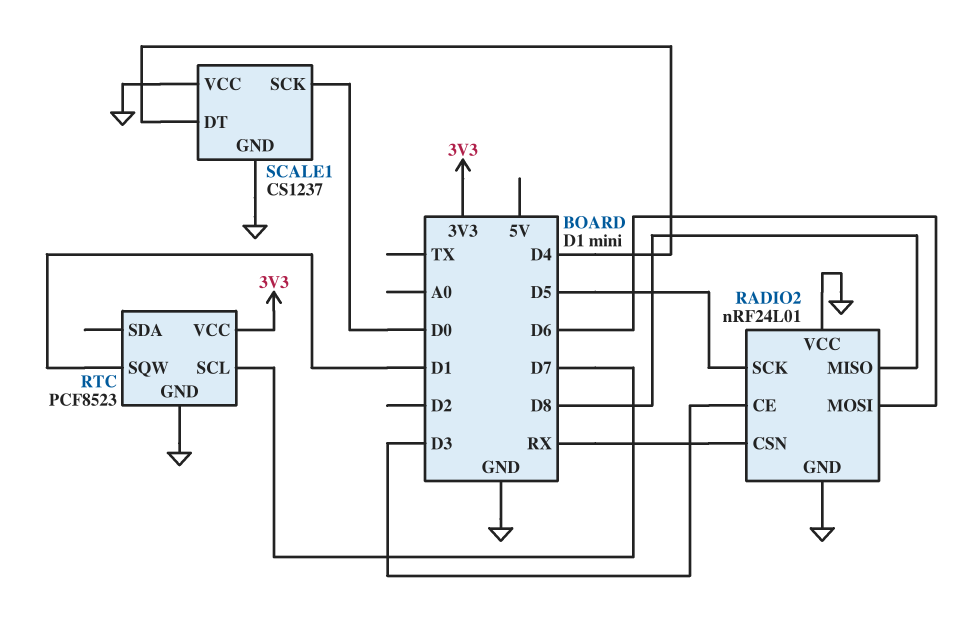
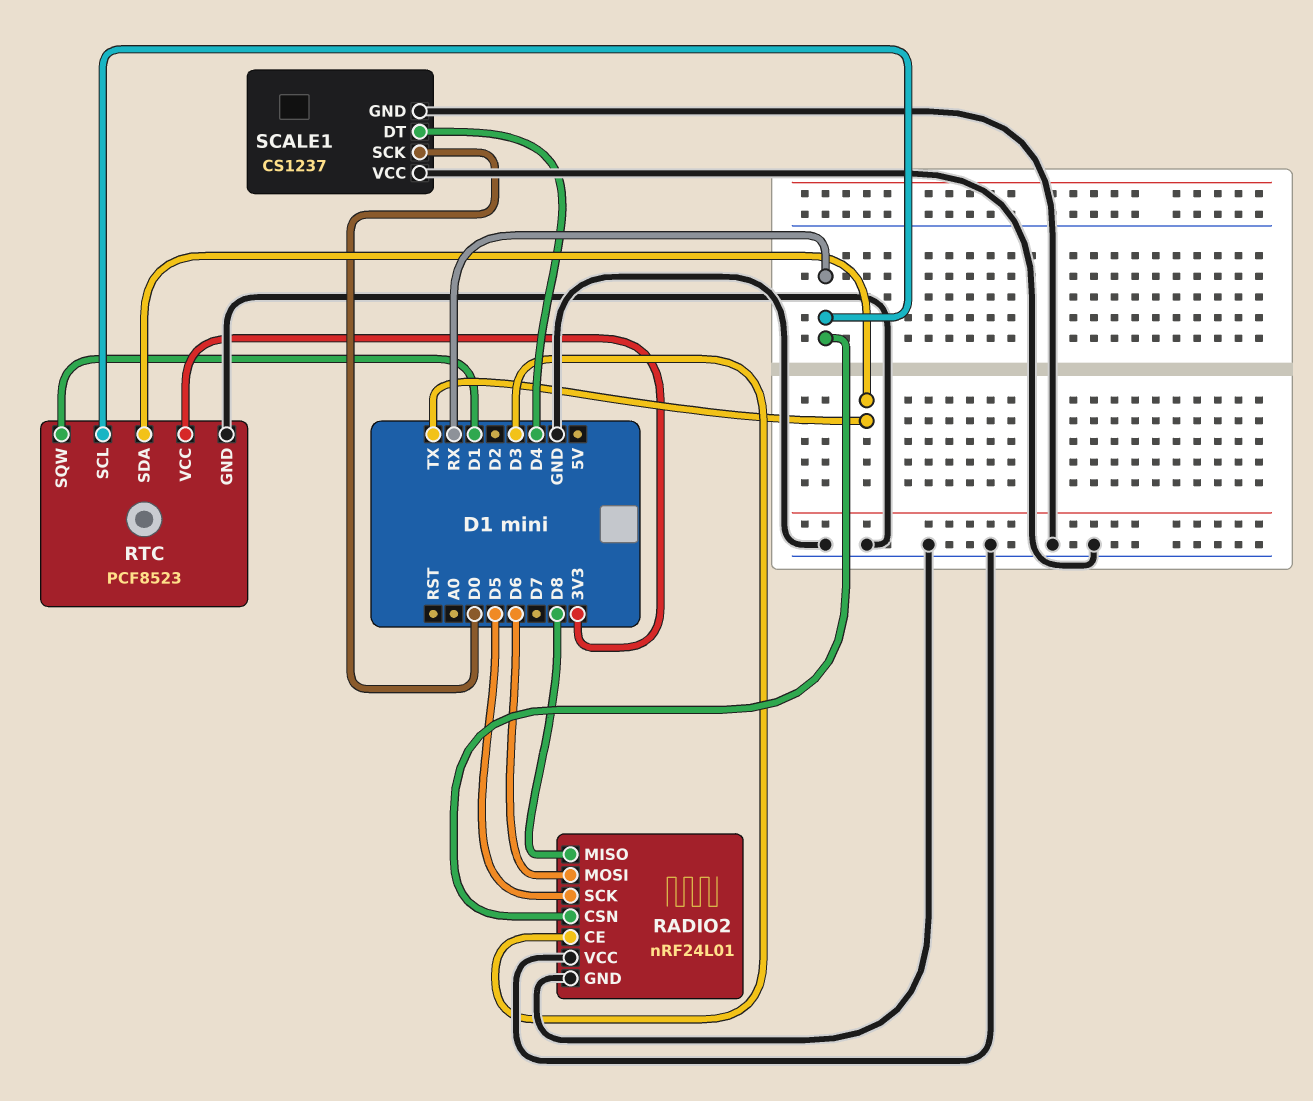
RTC pin SCL: D7 -> RX
RTC pin SDA: none -> TX

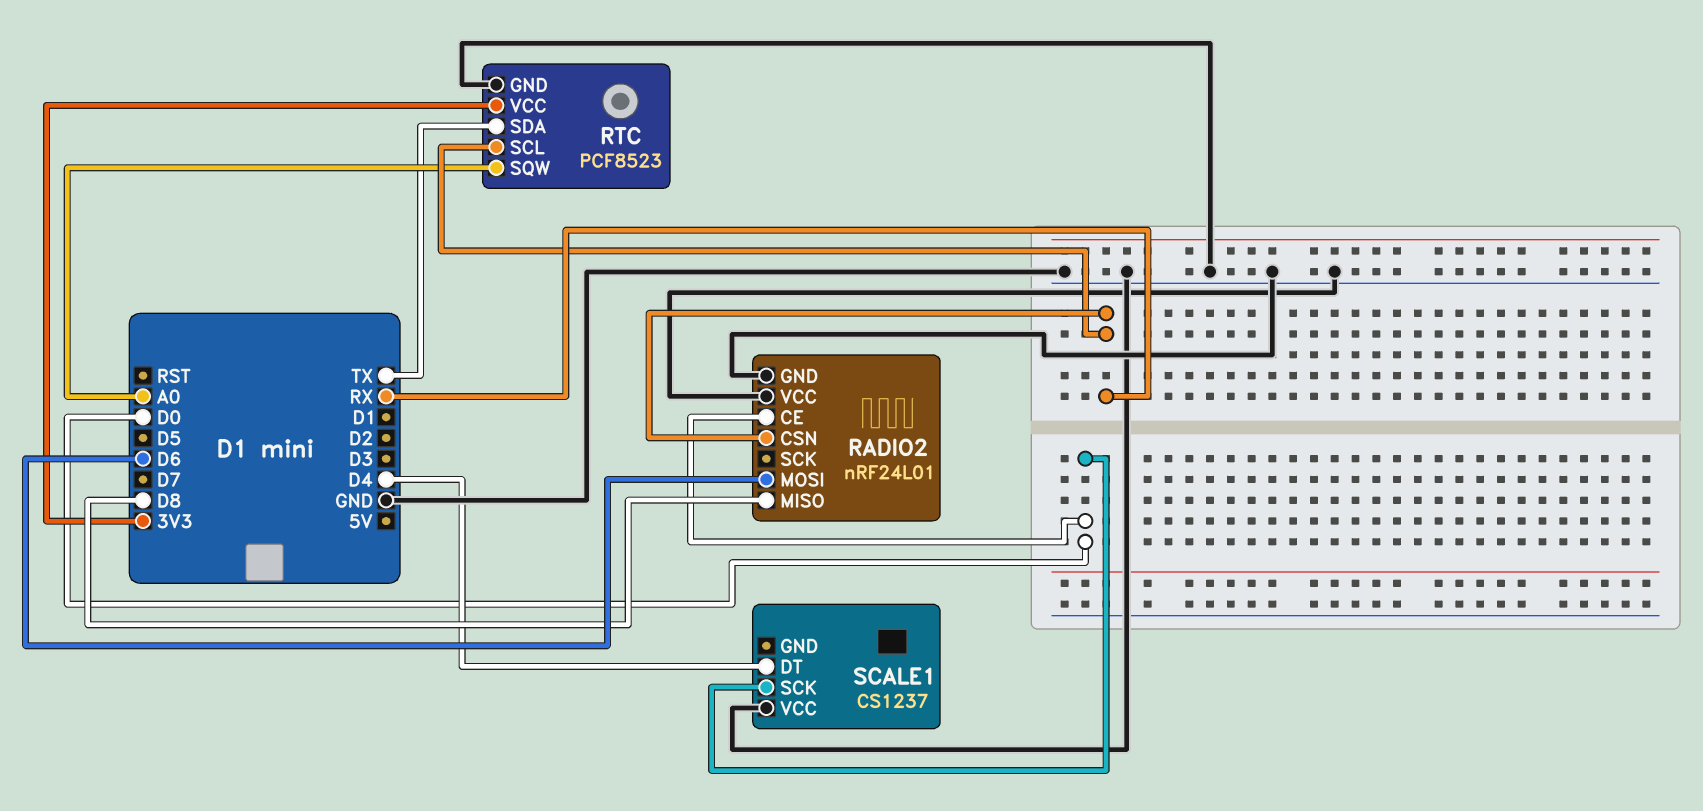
RADIO2 pin CE: D3 -> D0
RADIO2 pin SCK: D5 -> none
RTC pin SQW: D1 -> A0
SCALE1 pin GND: GND -> none

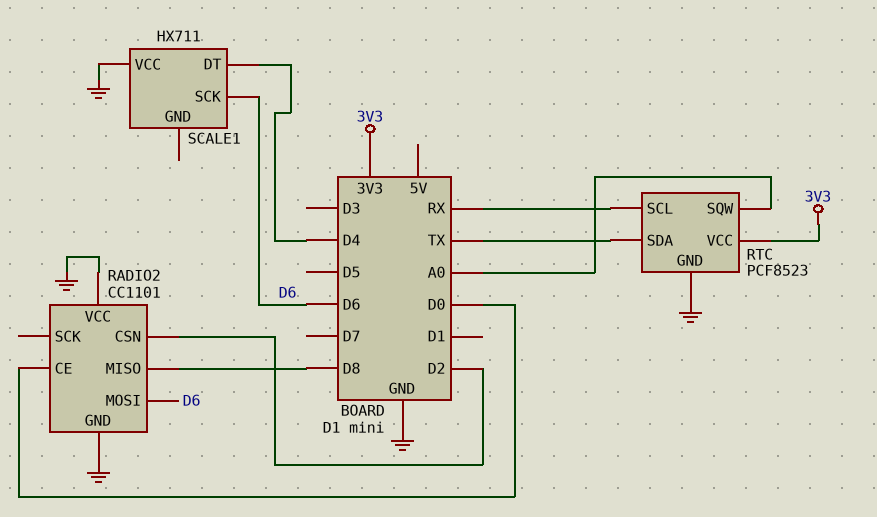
RADIO2: nRF24L01 -> CC1101
RADIO2 pin CSN: RX -> D2
SCALE1: CS1237 -> HX711
SCALE1 pin SCK: D0 -> D6

